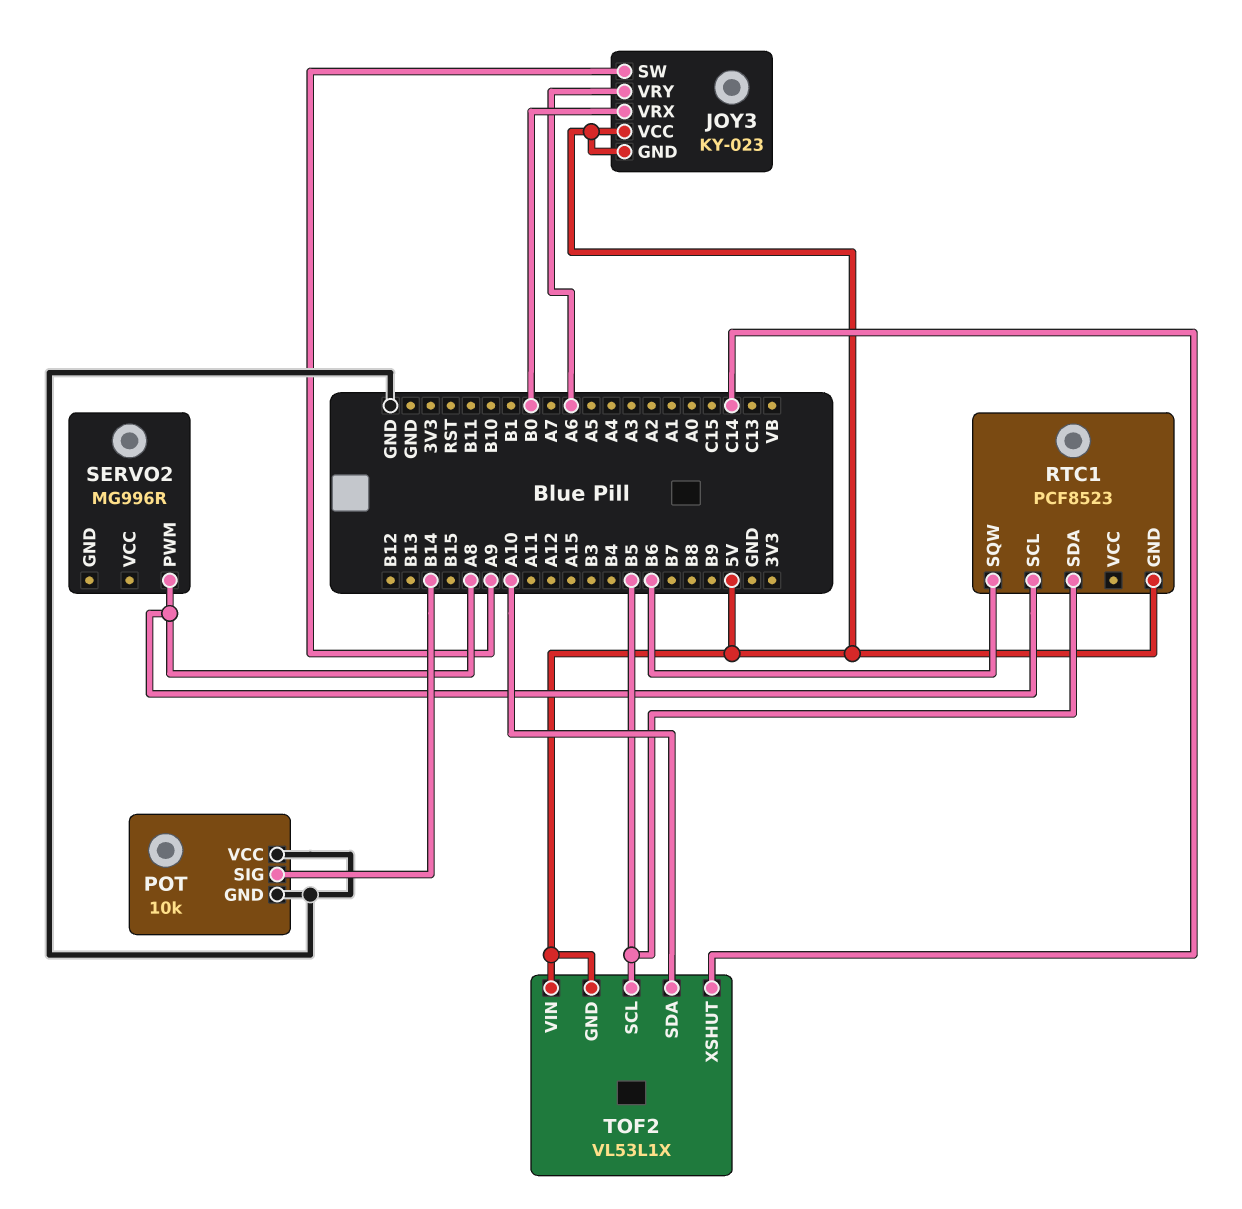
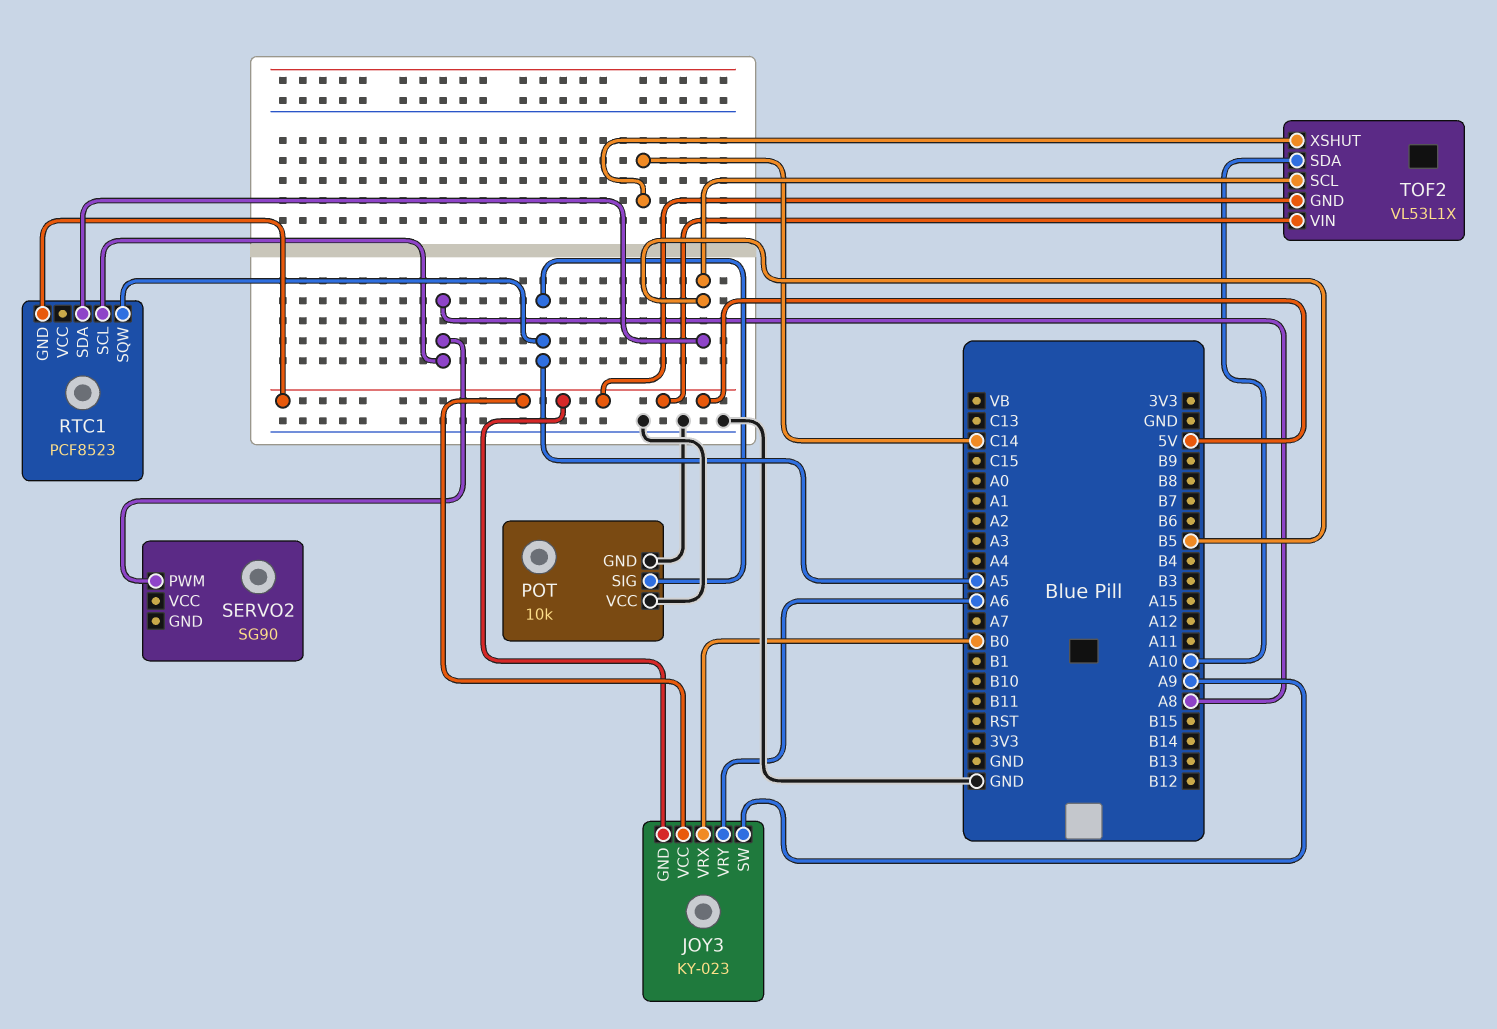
POT pin SIG: B14 -> A5
RTC1 pin SQW: B6 -> A5
SERVO2: MG996R -> SG90

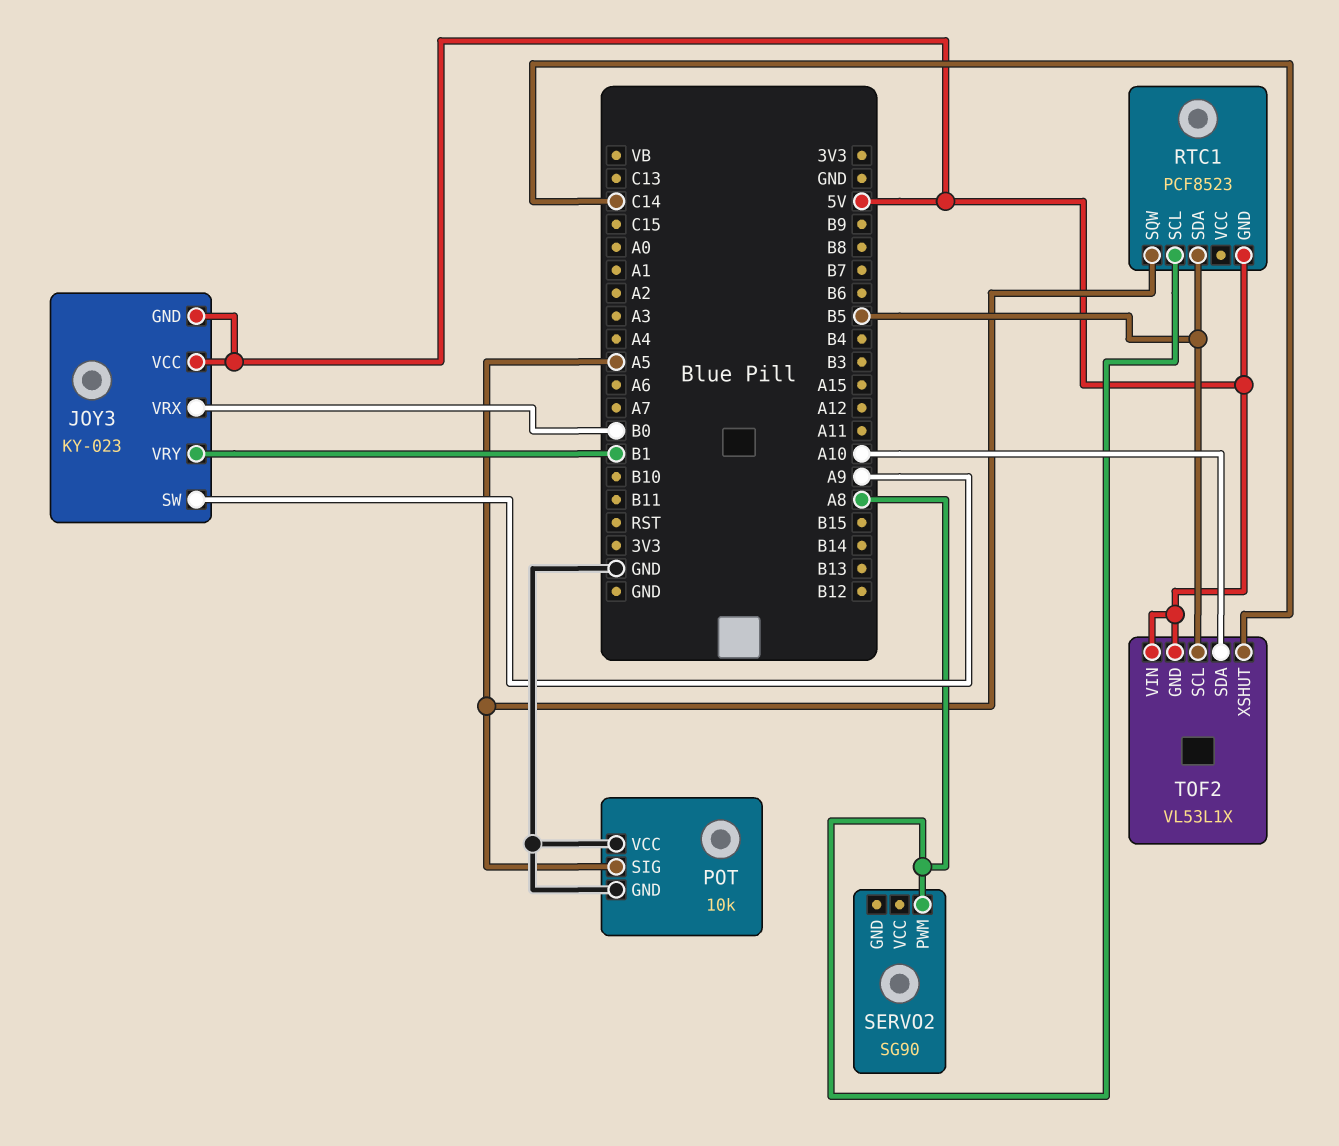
JOY3 pin VRY: A6 -> B1

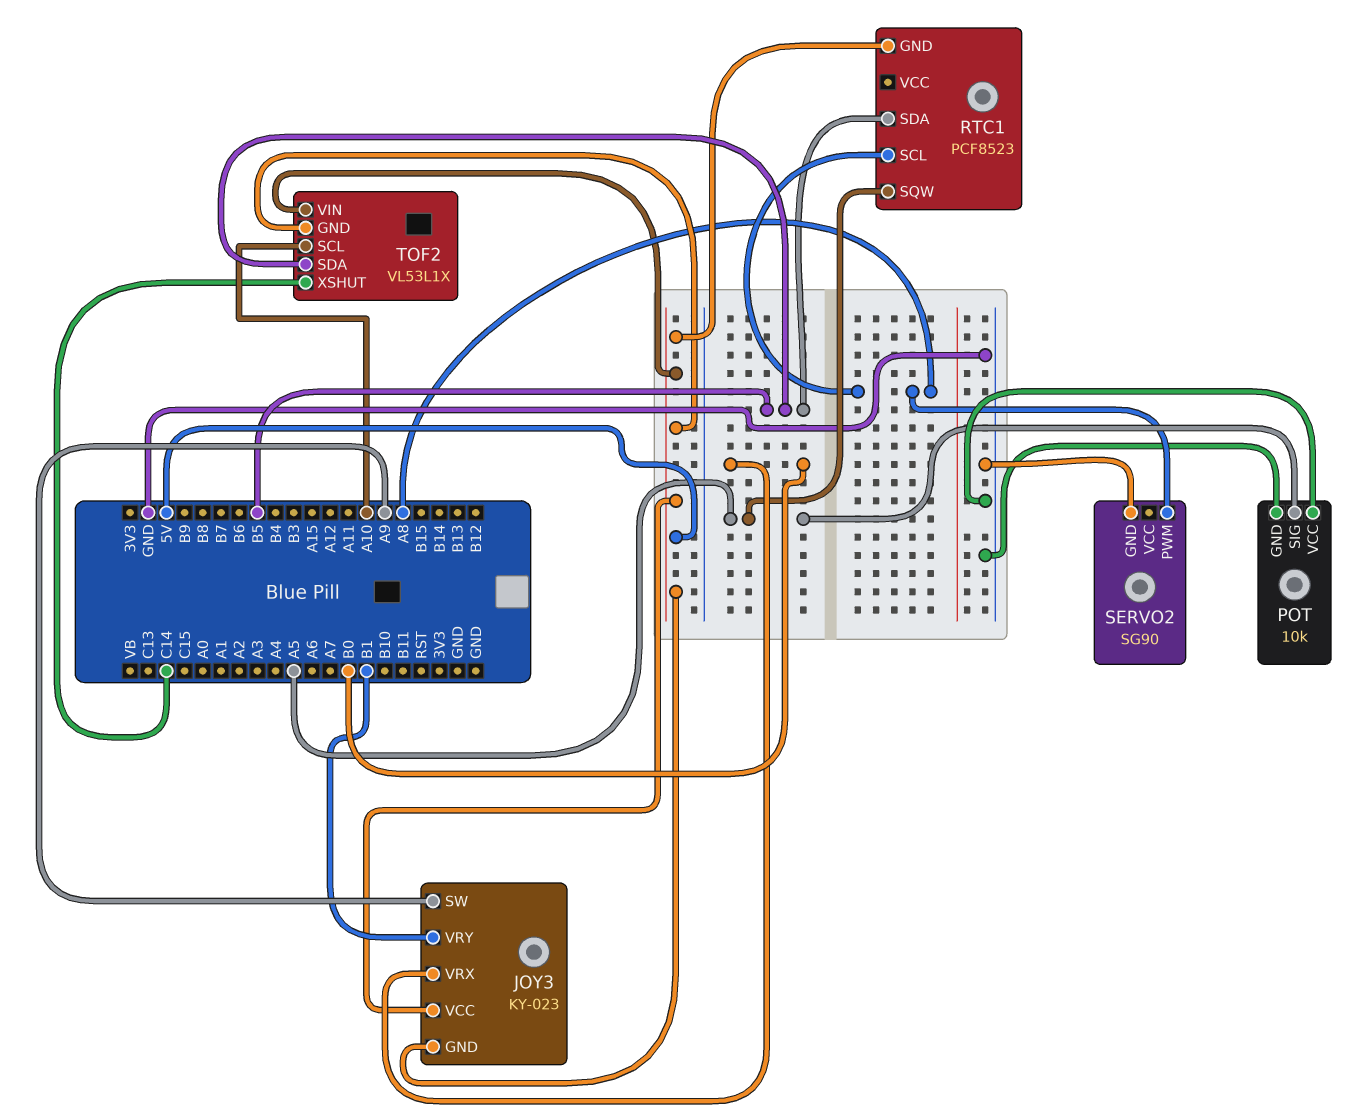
SERVO2 pin GND: none -> GND
TOF2 pin SCL: B5 -> A10
TOF2 pin SDA: A10 -> B5

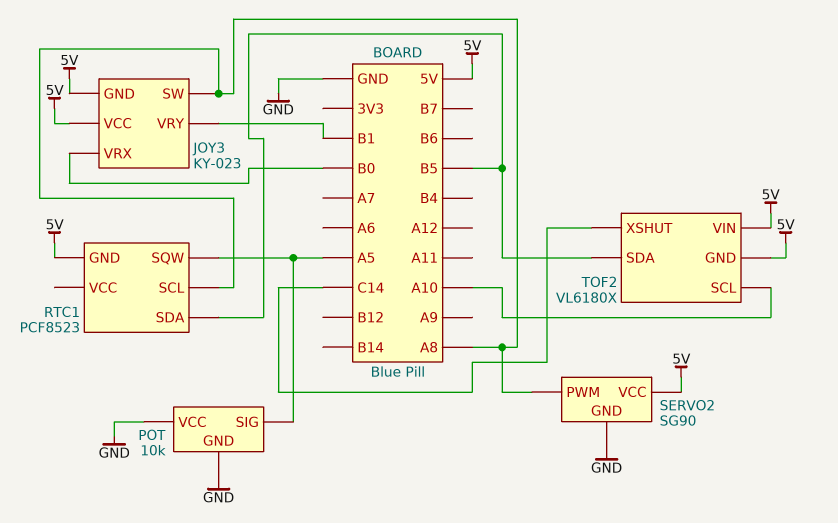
JOY3 pin SW: A9 -> A8
SERVO2 pin VCC: none -> 5V
TOF2: VL53L1X -> VL6180X

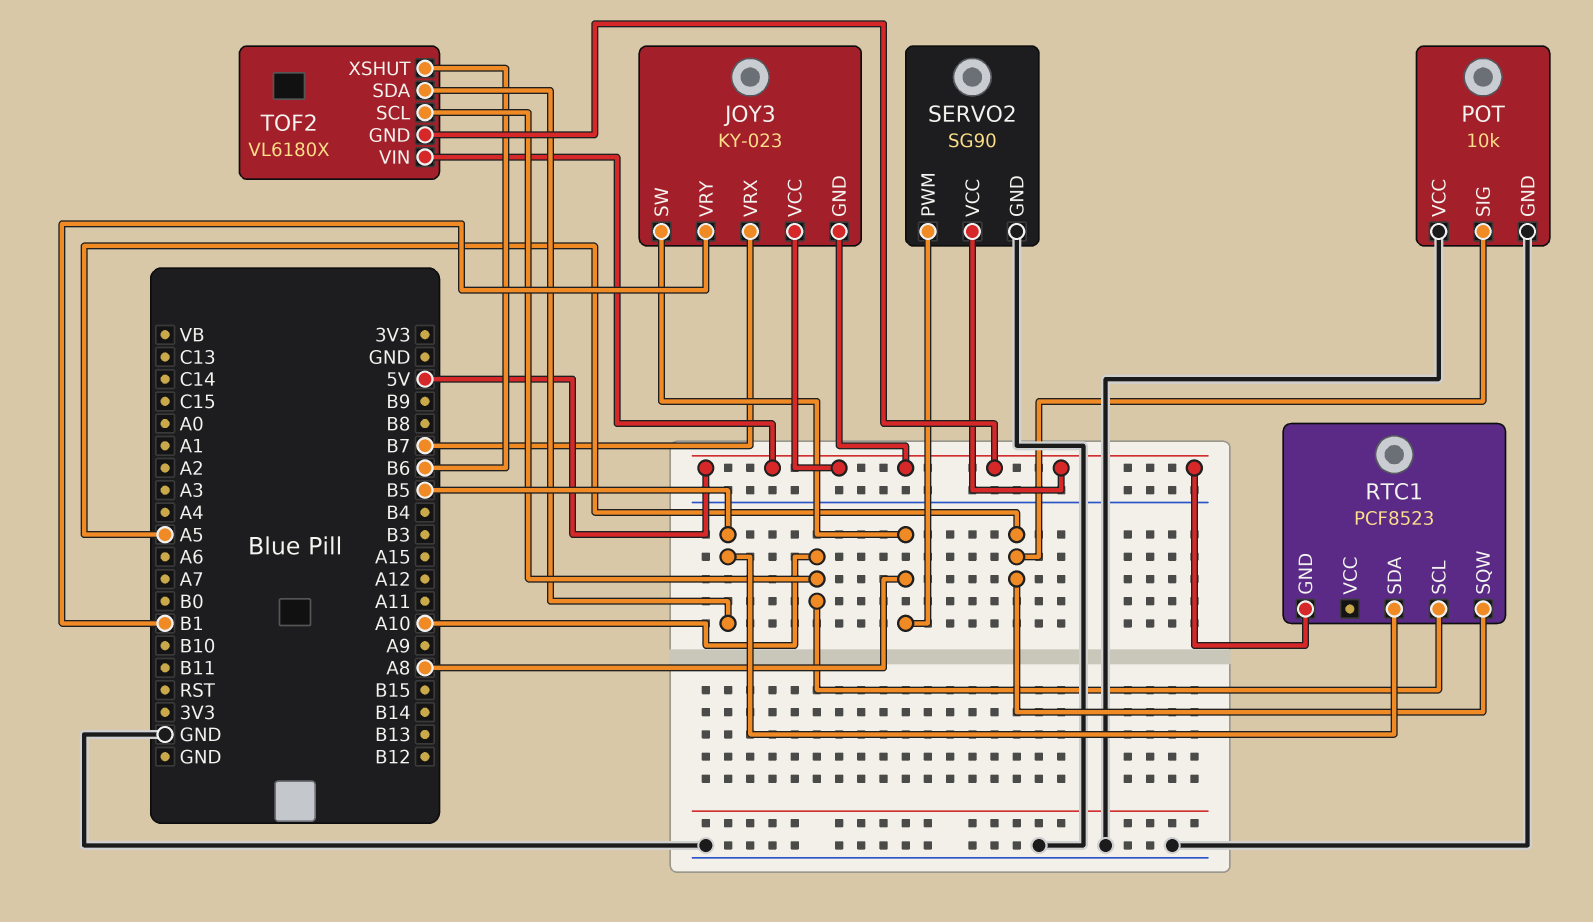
JOY3 pin VRX: B0 -> B7
RTC1 pin SCL: A8 -> A10
TOF2 pin XSHUT: C14 -> B6

